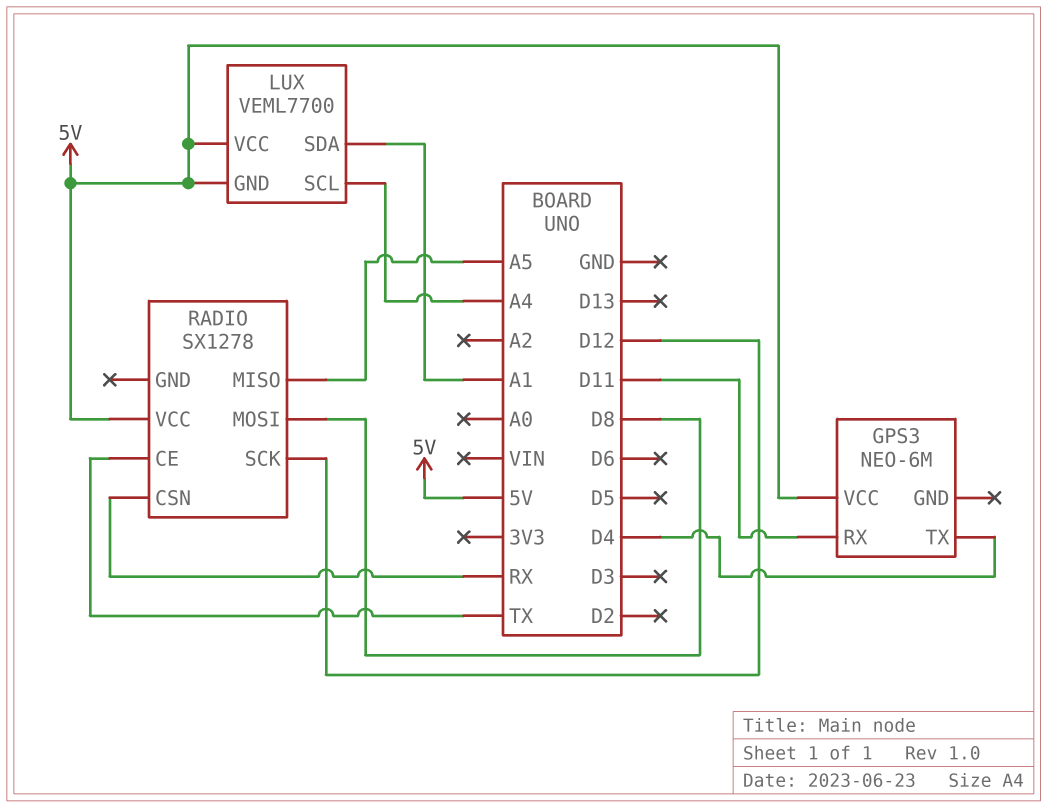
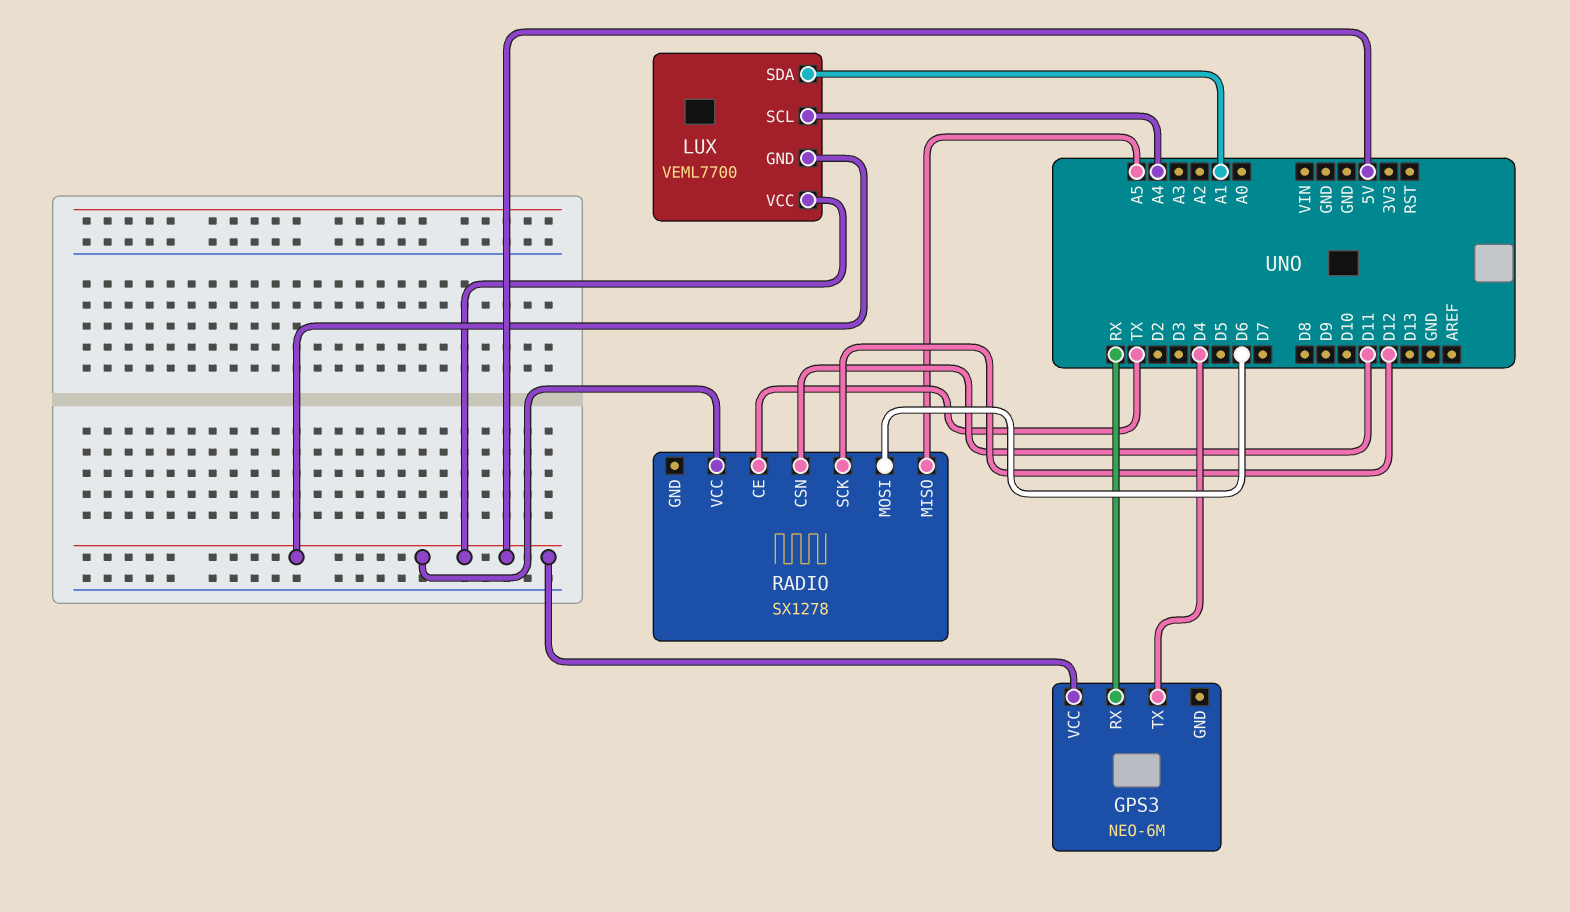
GPS3 pin RX: D11 -> RX
RADIO pin CSN: RX -> D11
RADIO pin MOSI: D8 -> D6

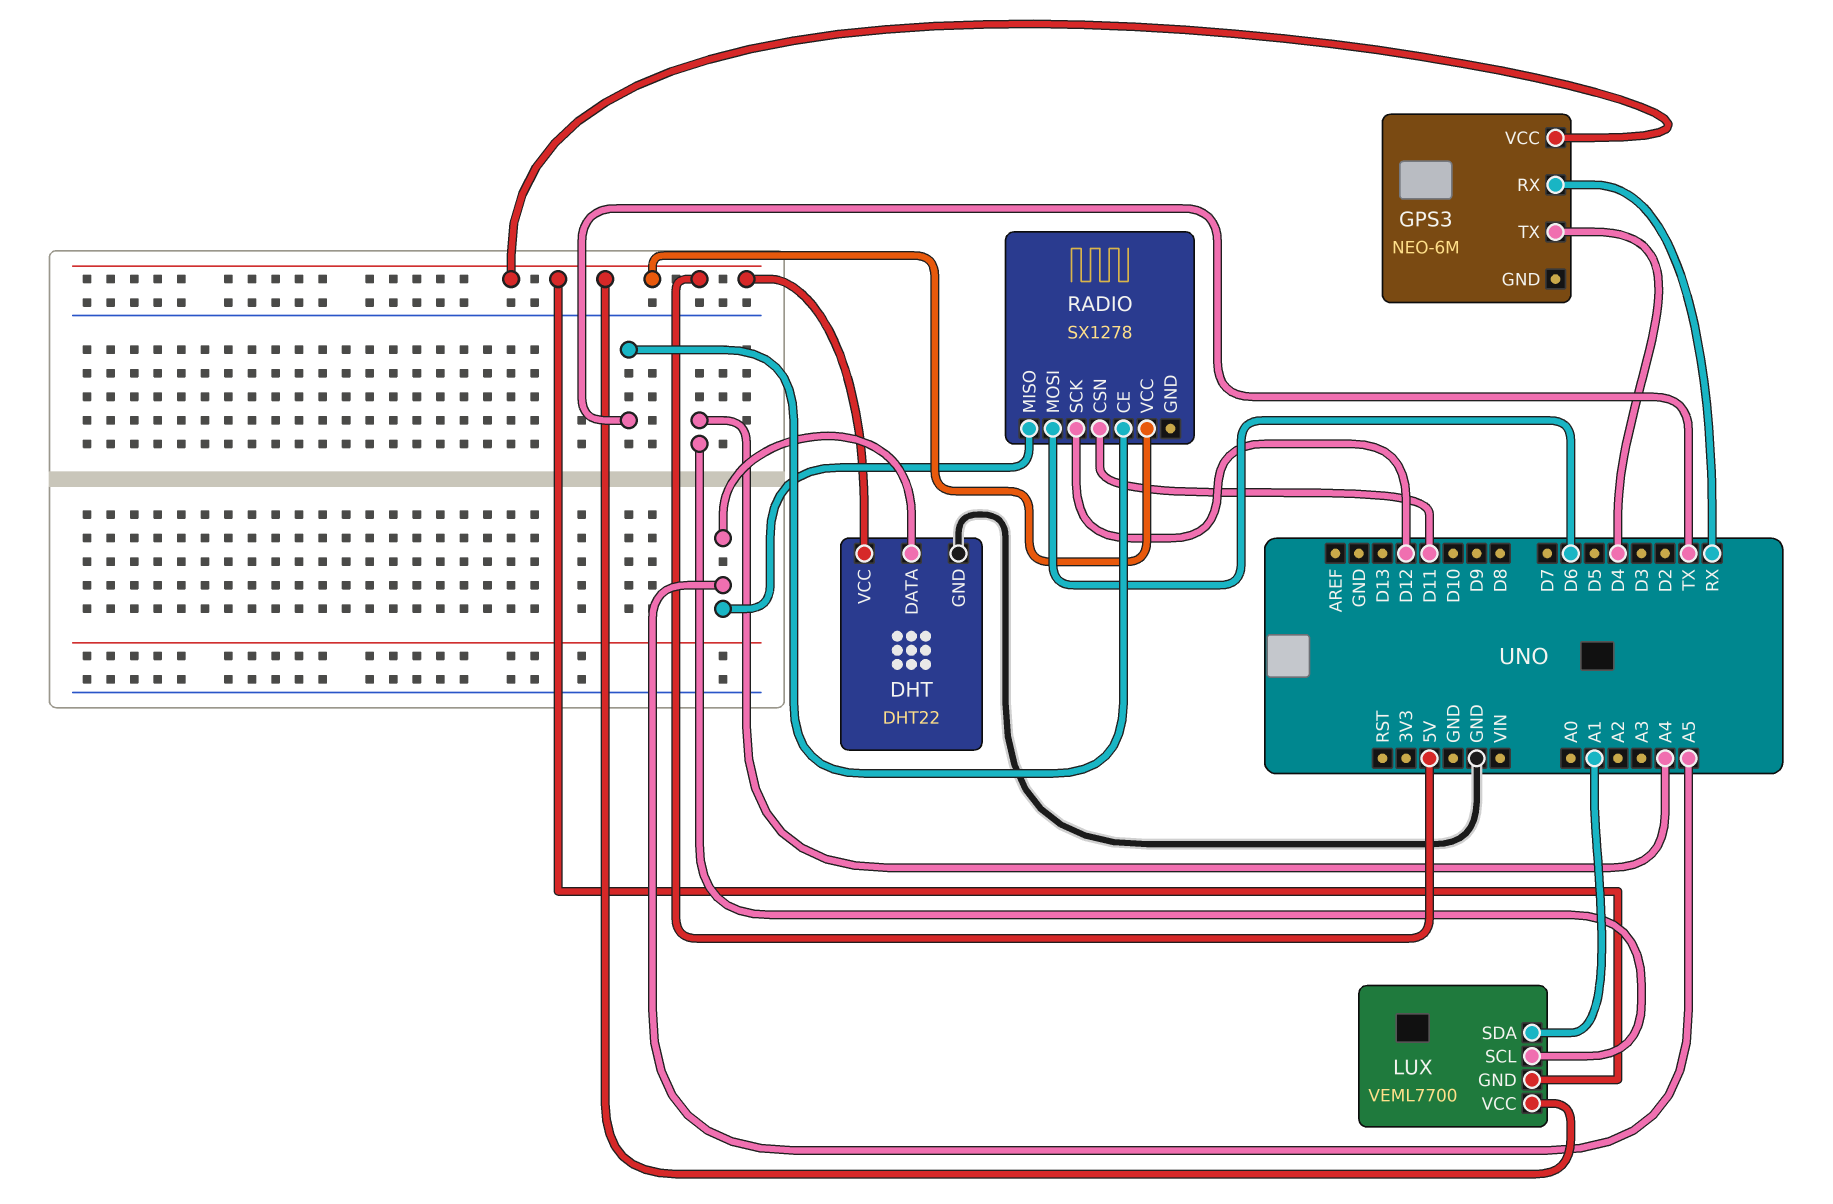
DHT: none -> DHT22
DHT pin DATA: none -> A5
DHT pin GND: none -> GND
DHT pin VCC: none -> 5V

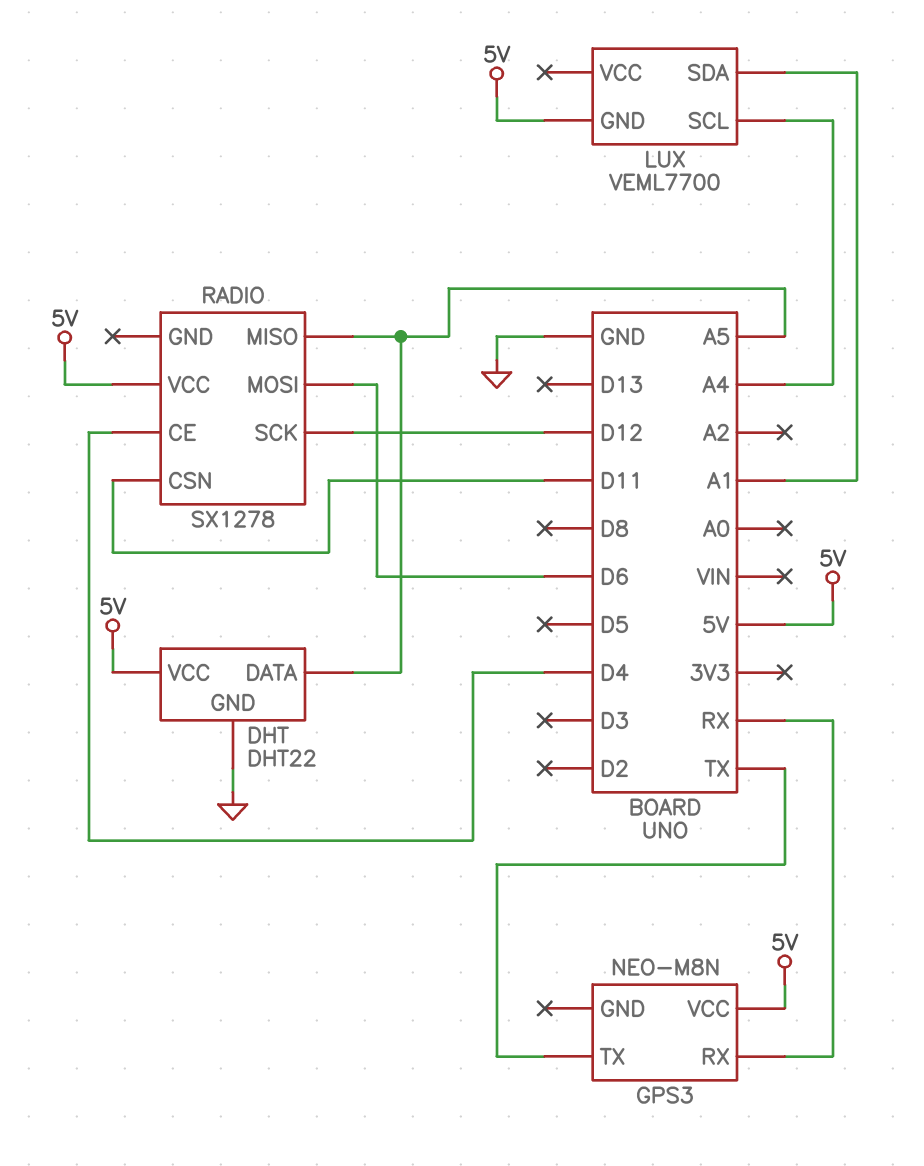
GPS3: NEO-6M -> NEO-M8N
GPS3 pin TX: D4 -> TX
LUX pin VCC: 5V -> none
RADIO pin CE: TX -> D4

